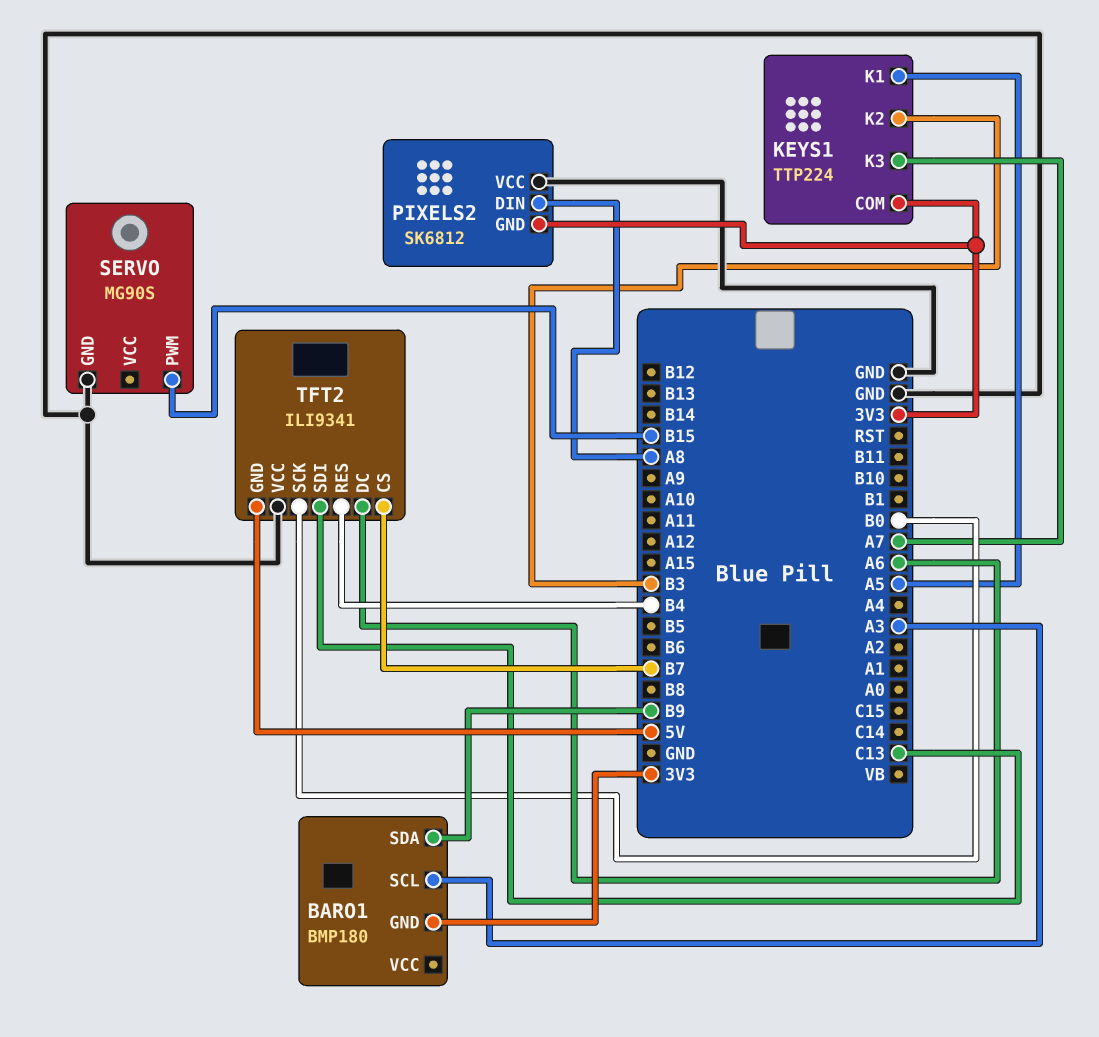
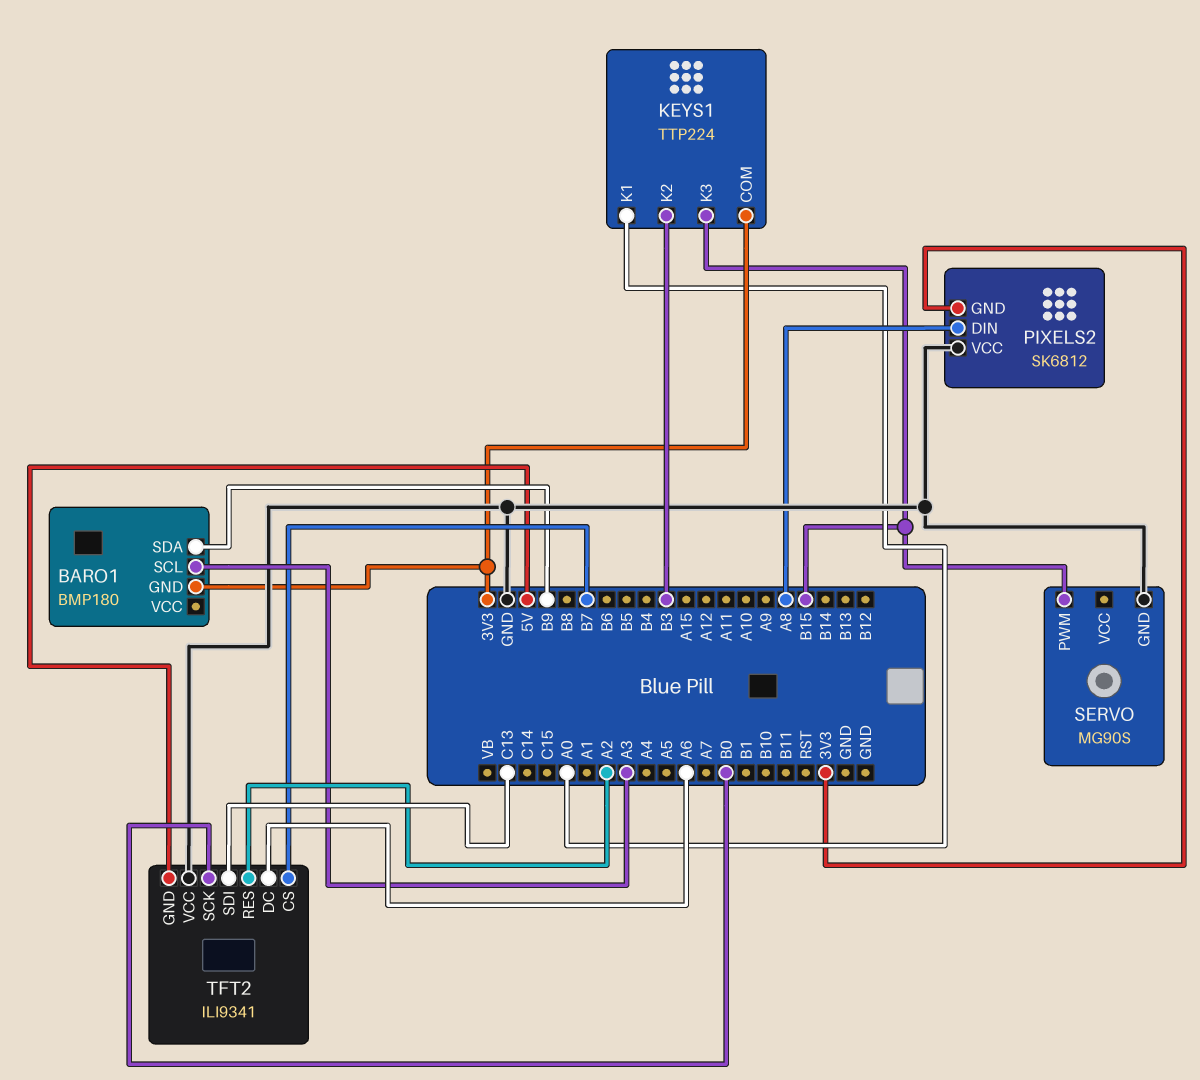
KEYS1 pin K1: A5 -> A0
KEYS1 pin K3: A7 -> B15
TFT2 pin RES: B4 -> A2

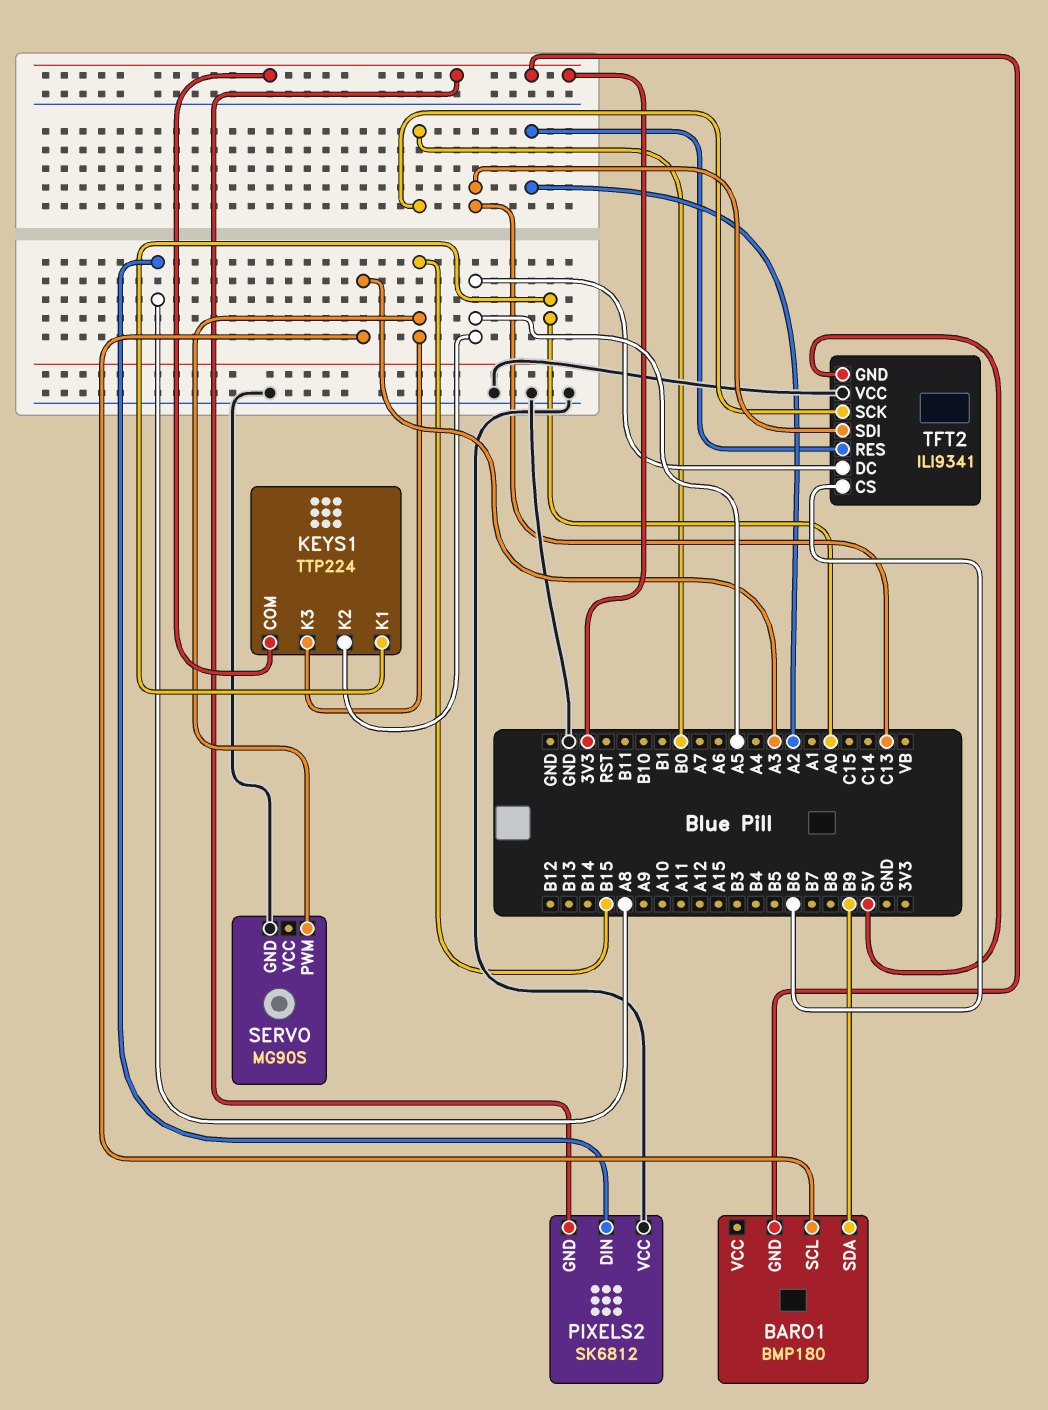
KEYS1 pin K2: B3 -> A5
TFT2 pin CS: B7 -> B6
TFT2 pin DC: A6 -> A5

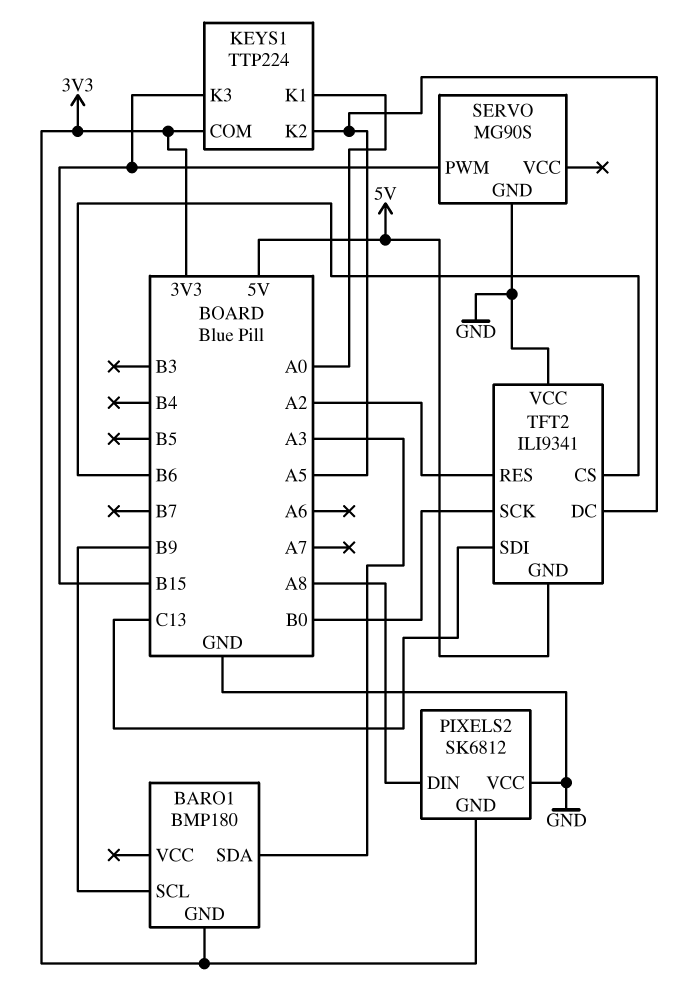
BARO1 pin SCL: A3 -> B9
BARO1 pin SDA: B9 -> A3

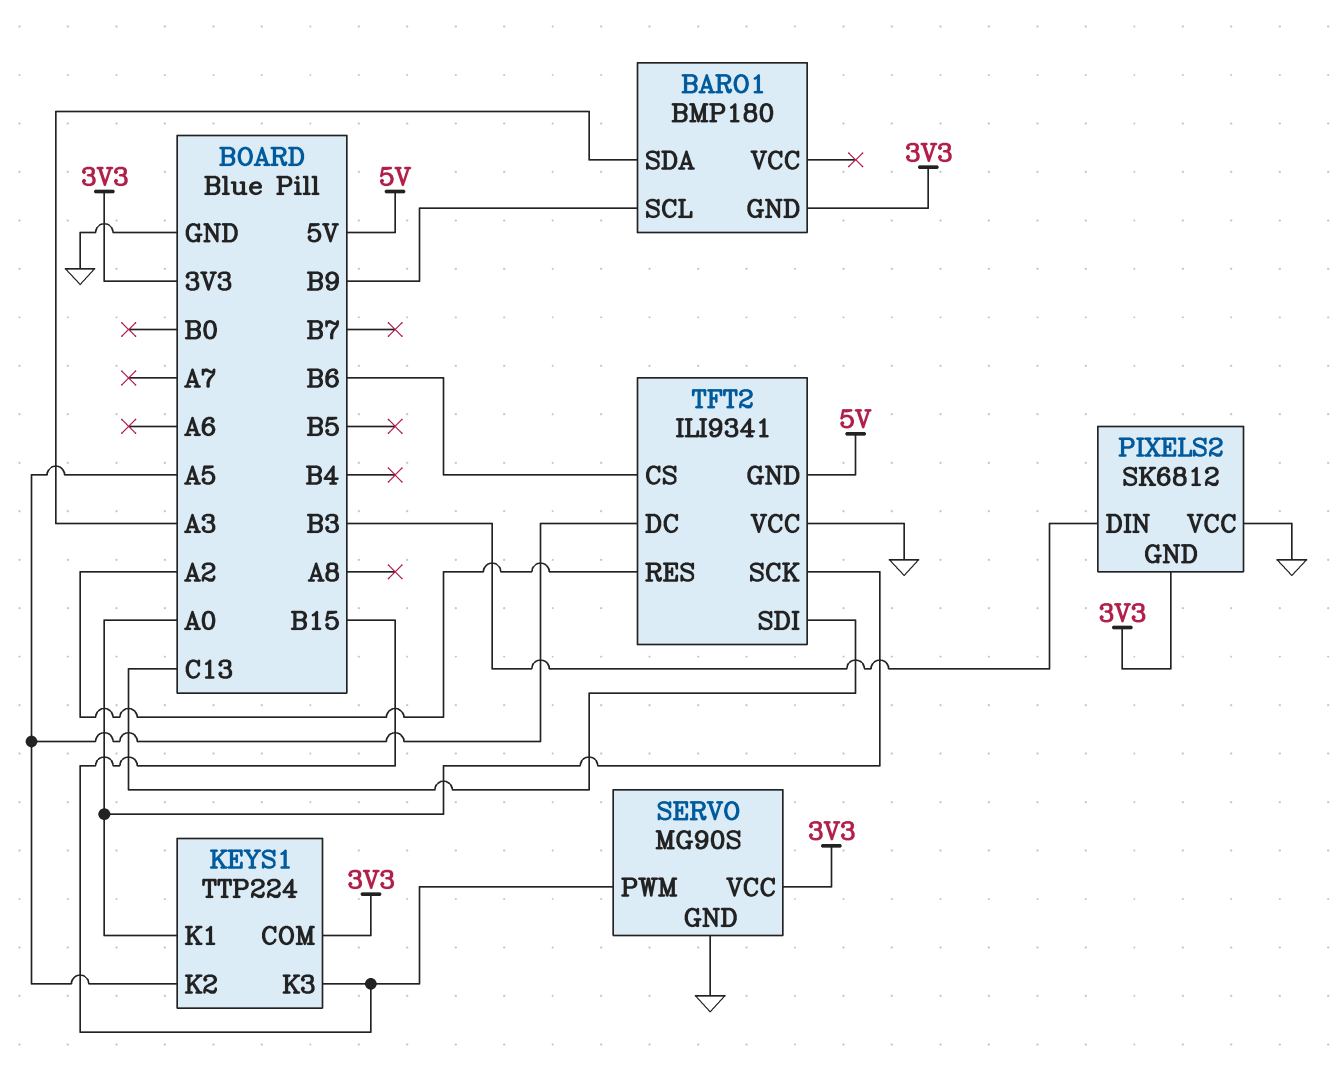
PIXELS2 pin DIN: A8 -> B3
SERVO pin VCC: none -> 3V3
TFT2 pin SCK: B0 -> A0

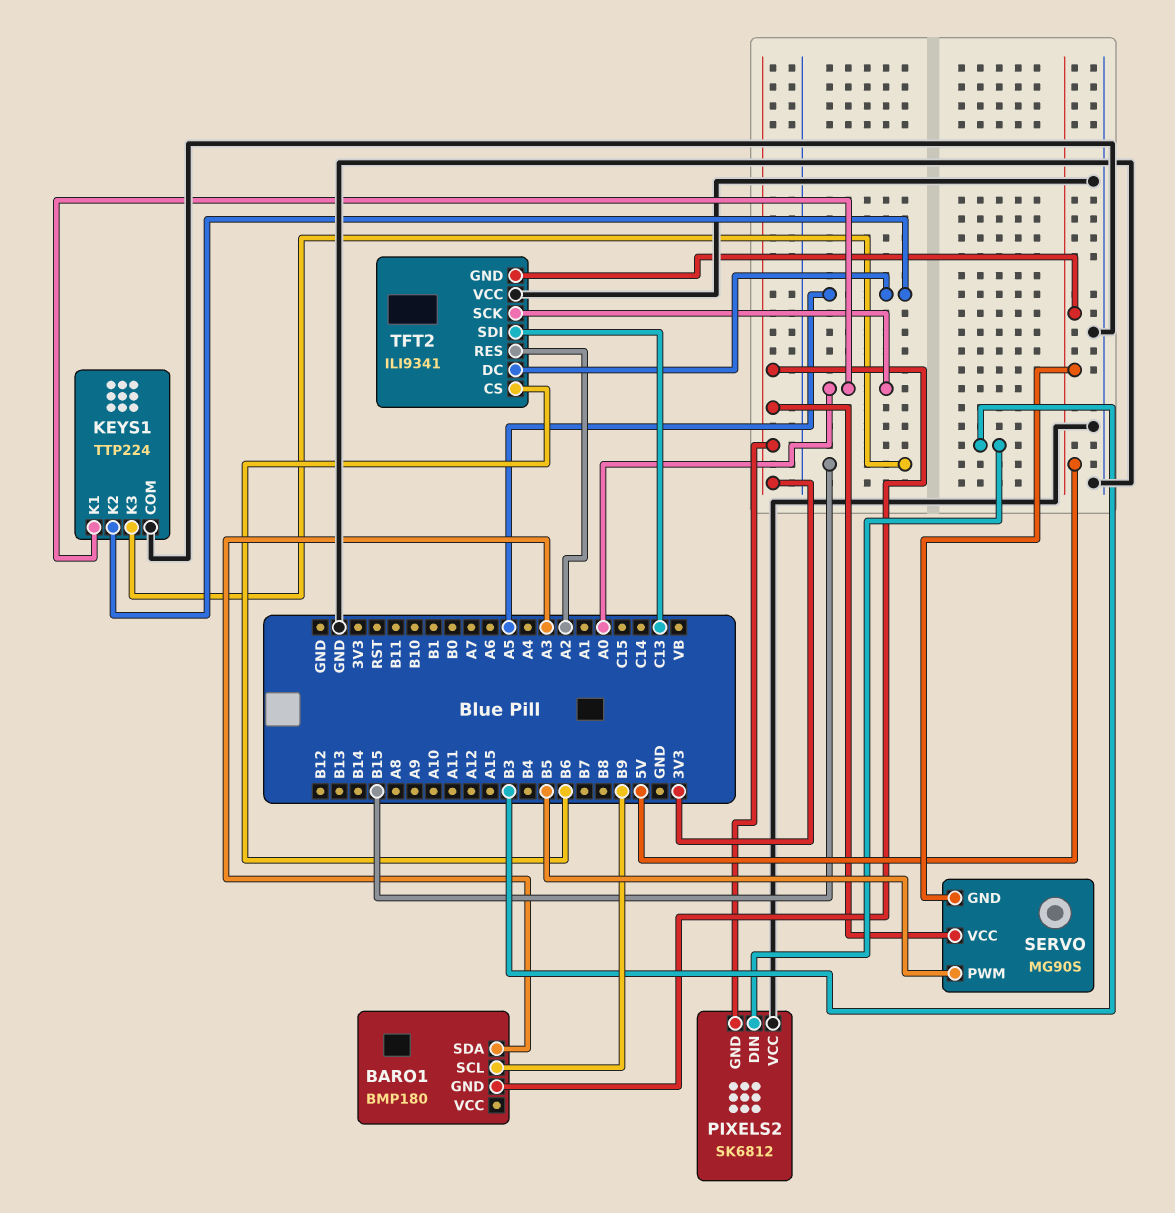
KEYS1 pin COM: 3V3 -> GND
SERVO pin GND: GND -> 5V
SERVO pin PWM: B15 -> B5

